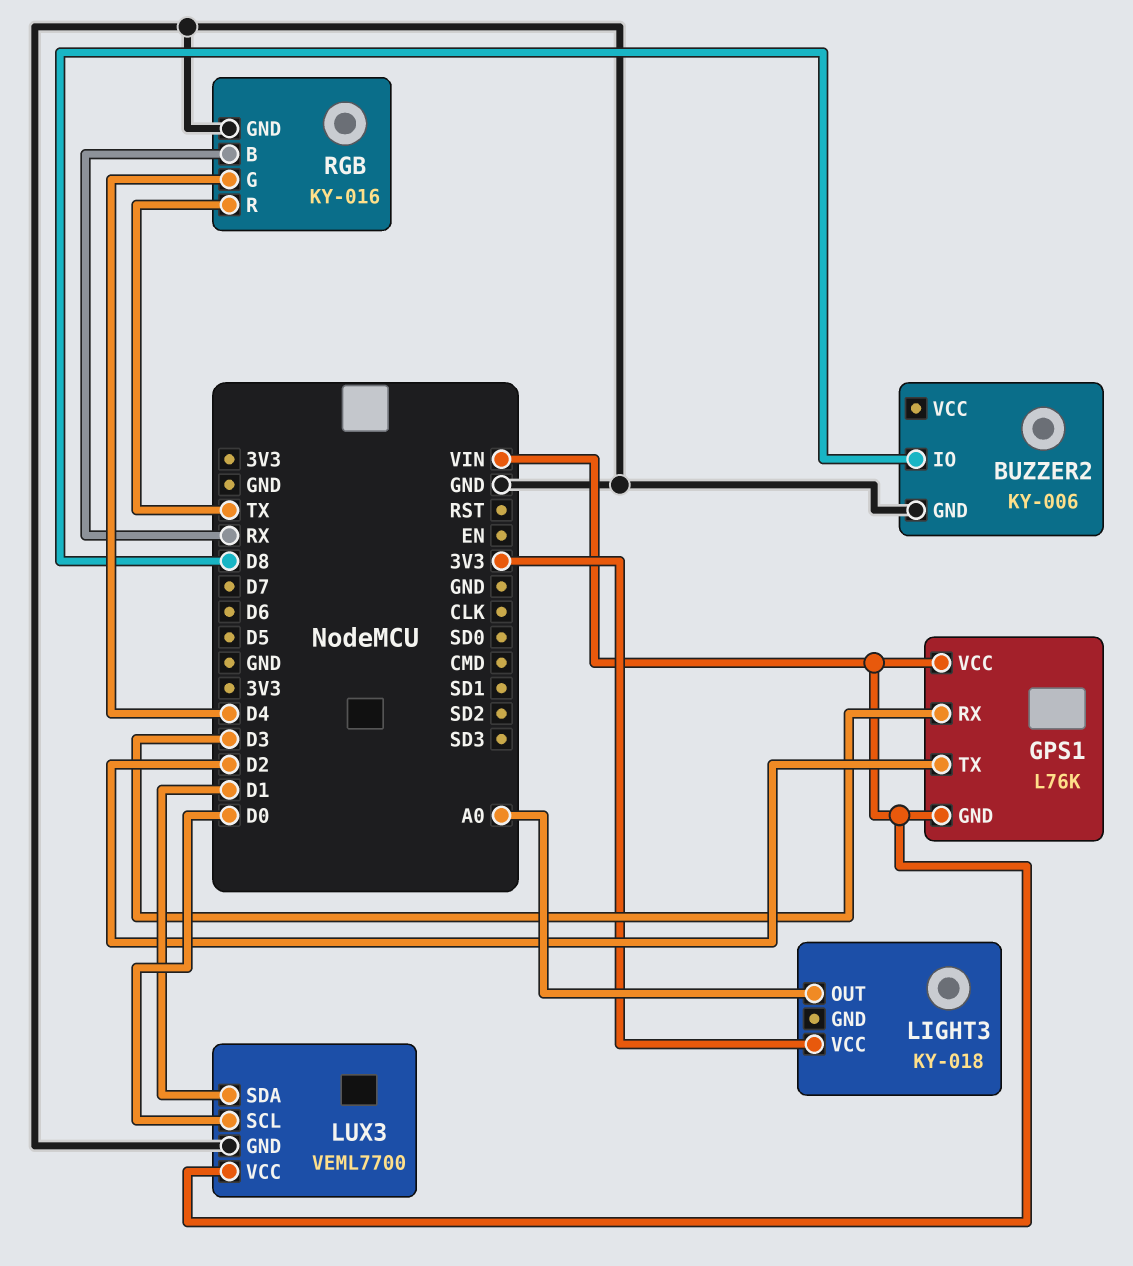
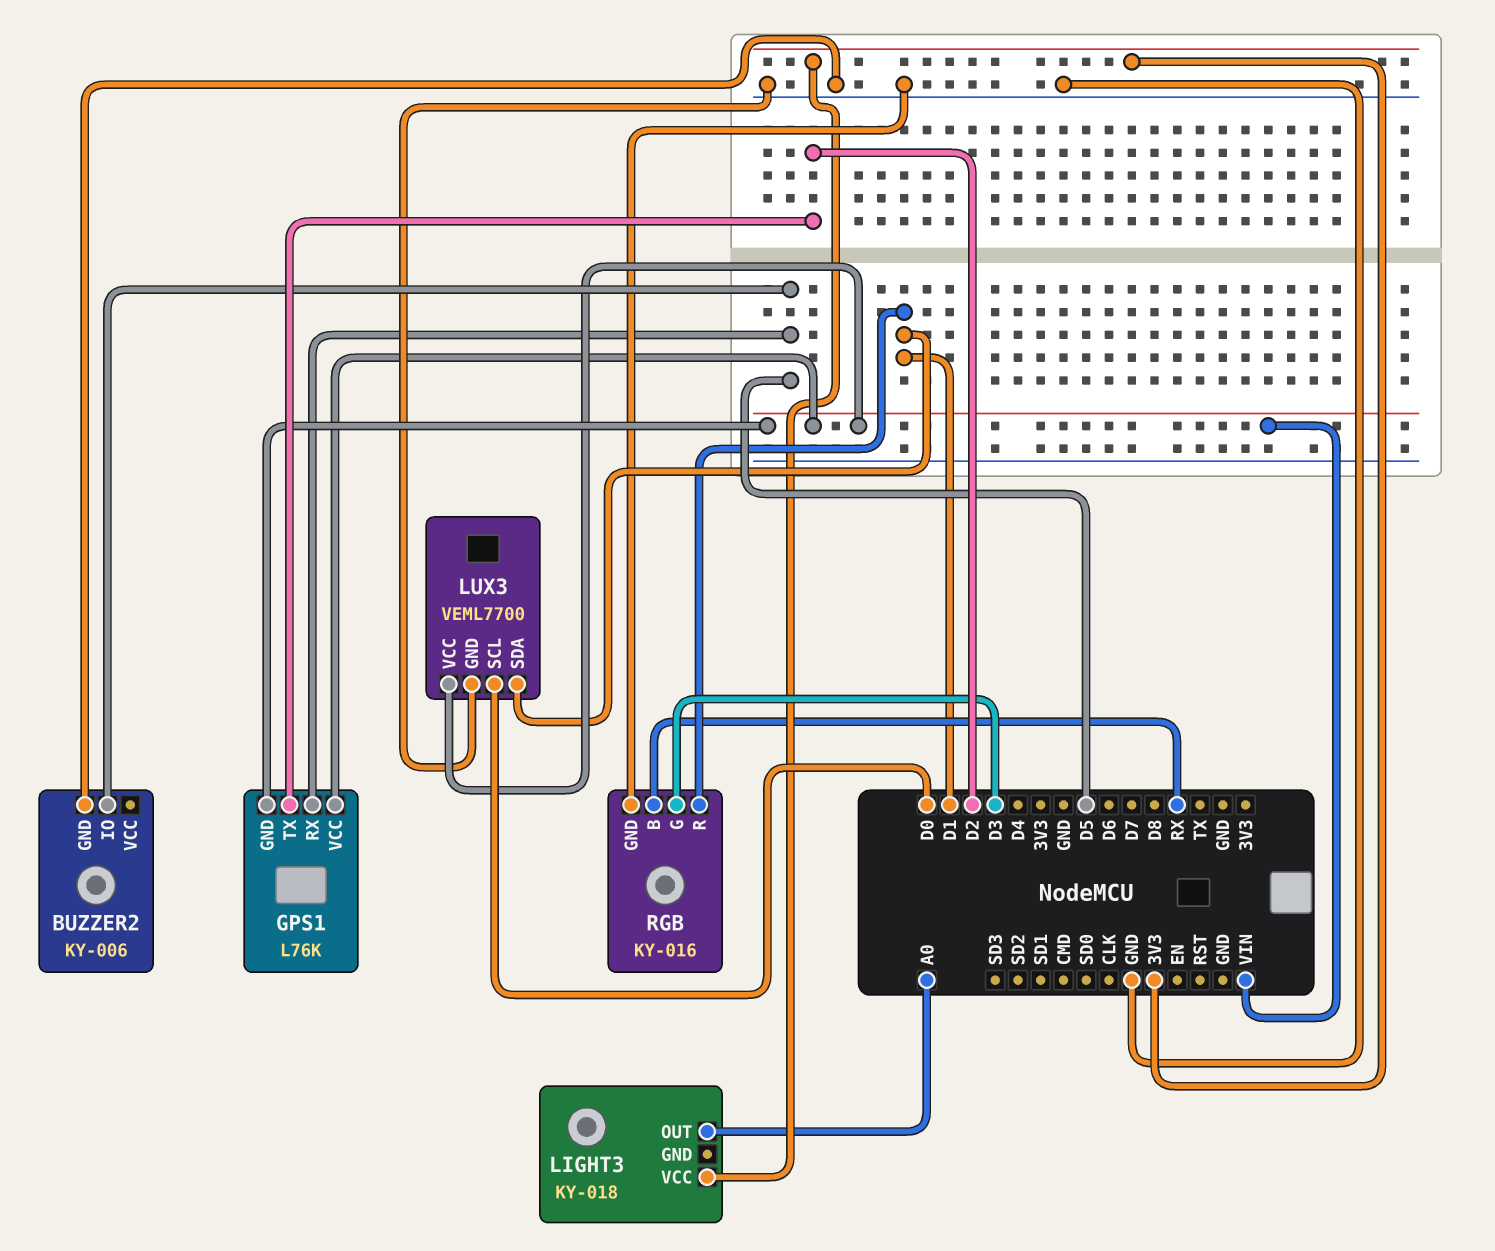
BUZZER2 pin IO: D8 -> D5
GPS1 pin RX: D3 -> D5
RGB pin G: D4 -> D3
RGB pin R: TX -> D1

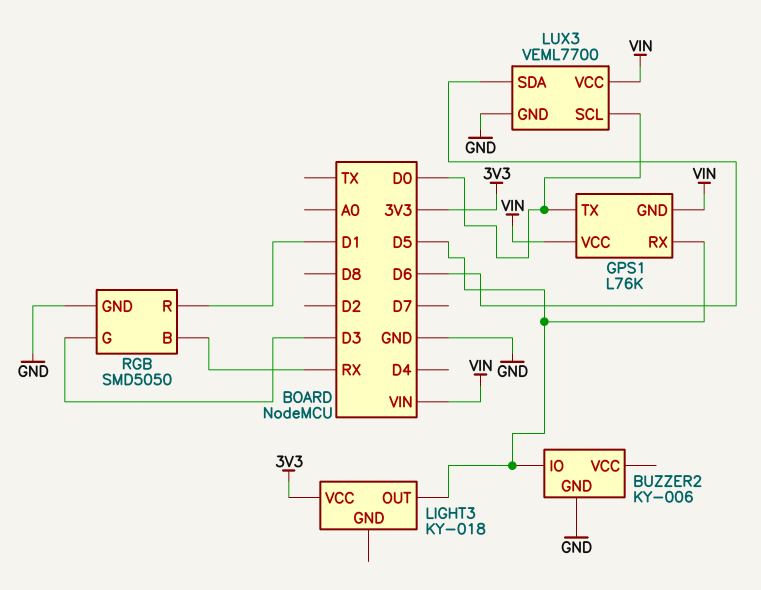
GPS1 pin TX: D2 -> D0
LIGHT3 pin OUT: A0 -> D5
LUX3 pin SDA: D1 -> D6
RGB: KY-016 -> SMD5050

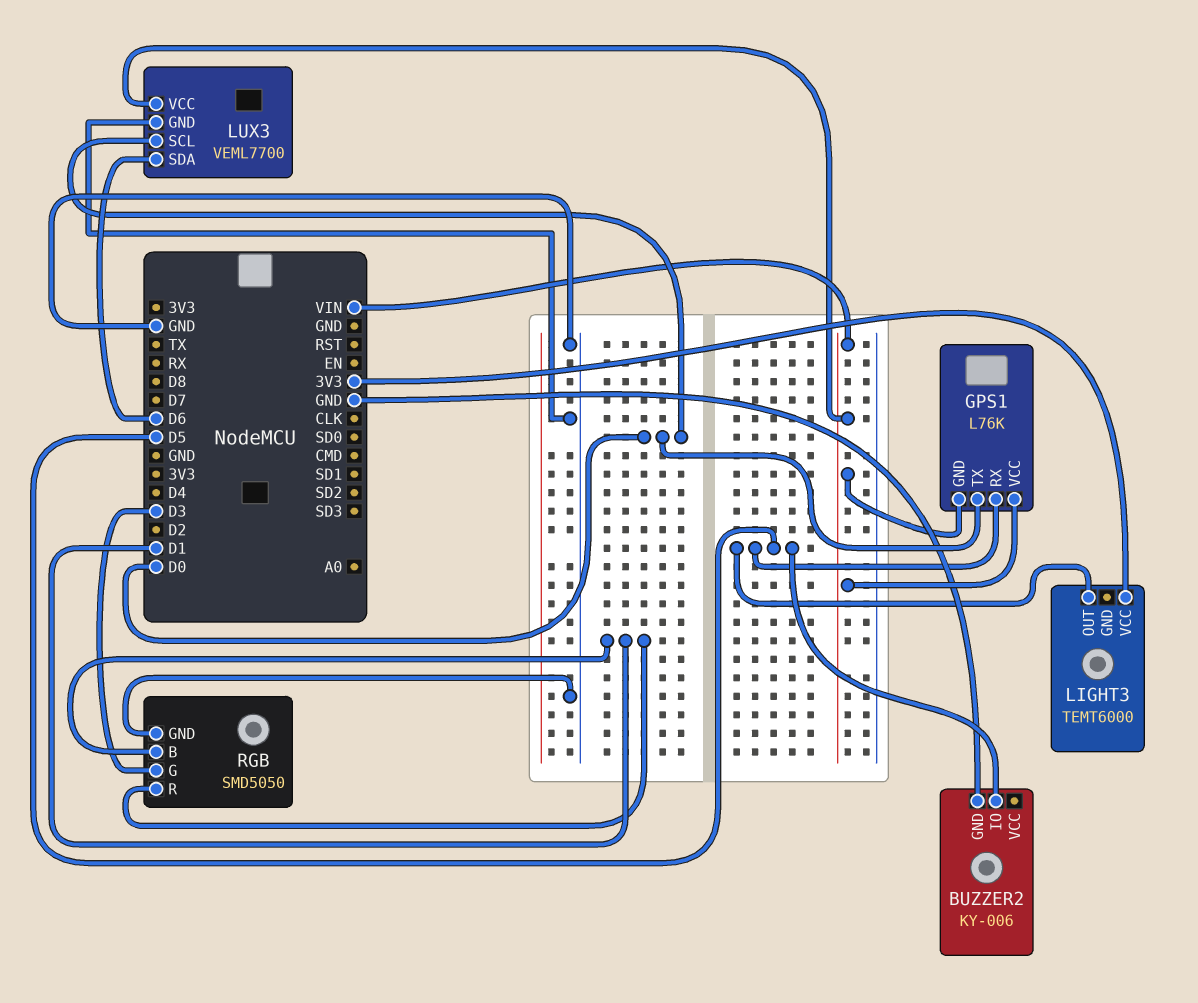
LIGHT3: KY-018 -> TEMT6000
RGB pin B: RX -> D1

